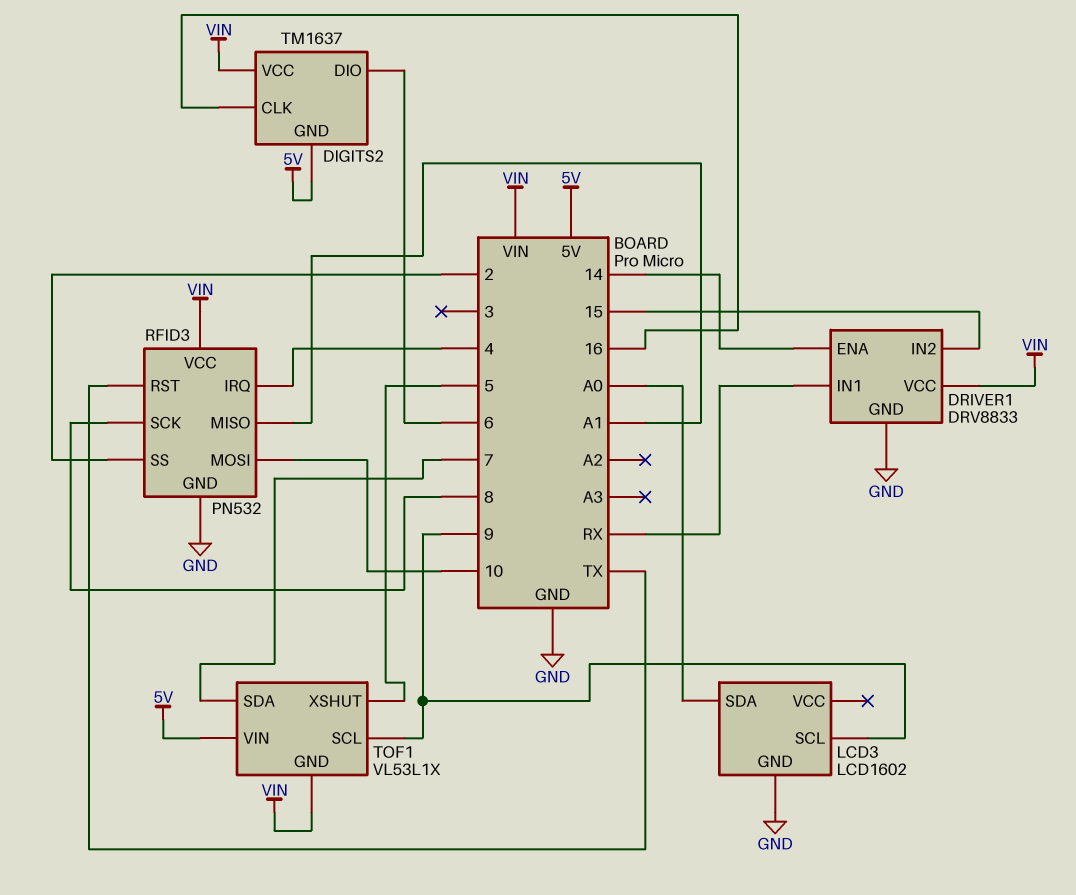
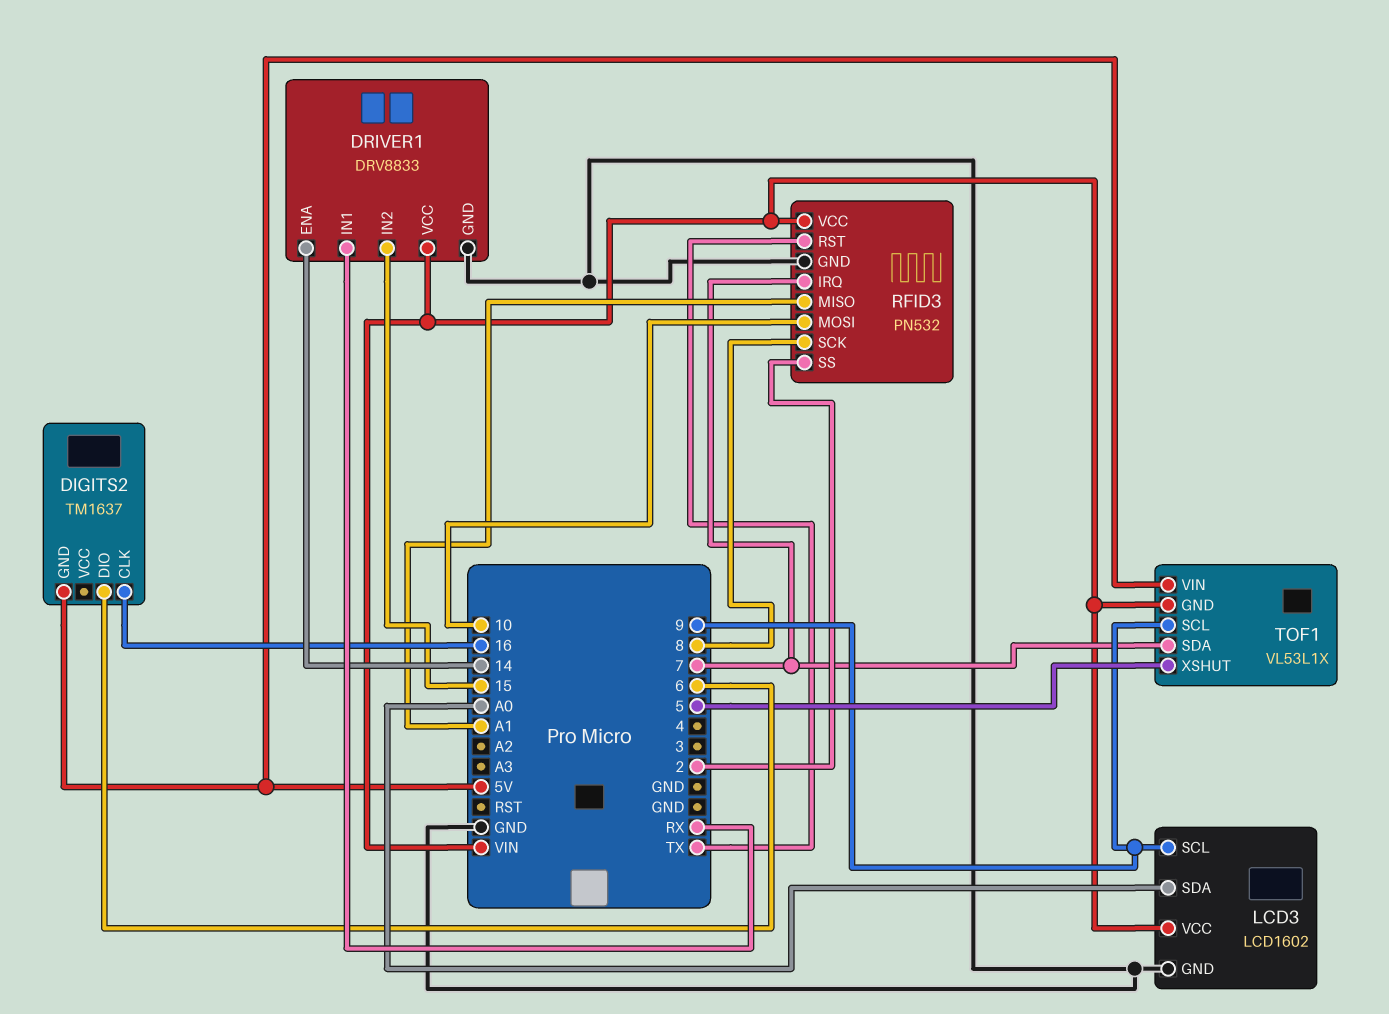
DIGITS2 pin VCC: VIN -> none
LCD3 pin VCC: none -> VIN
RFID3 pin IRQ: 4 -> 7

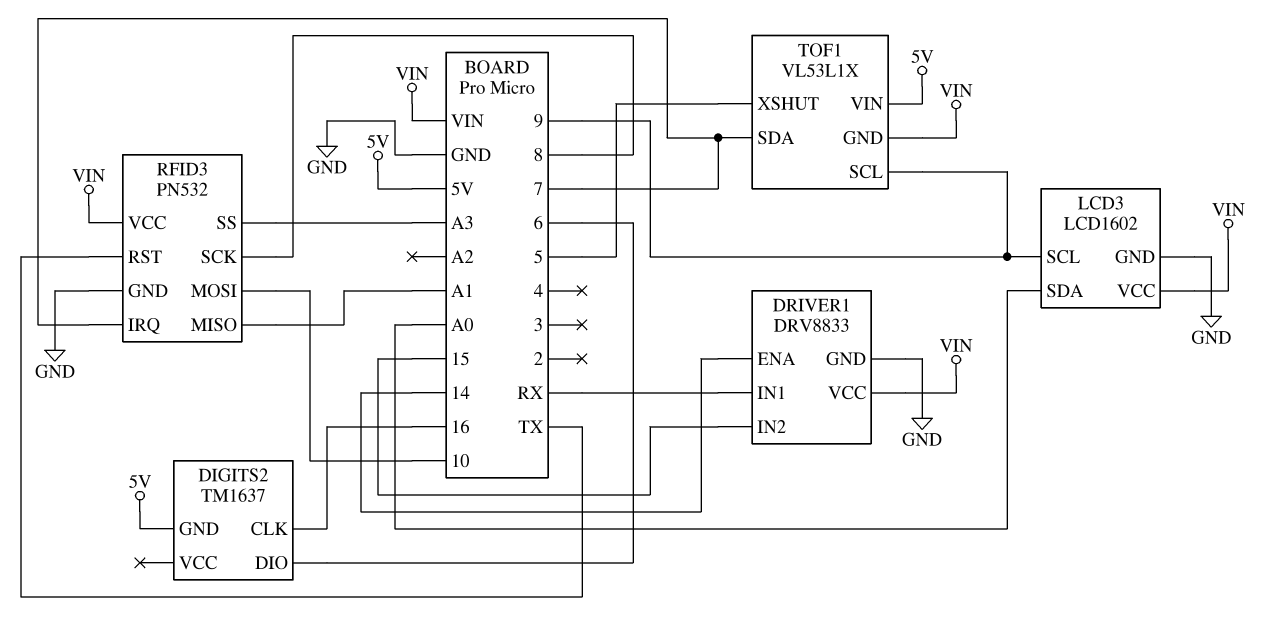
RFID3 pin SS: 2 -> A3

